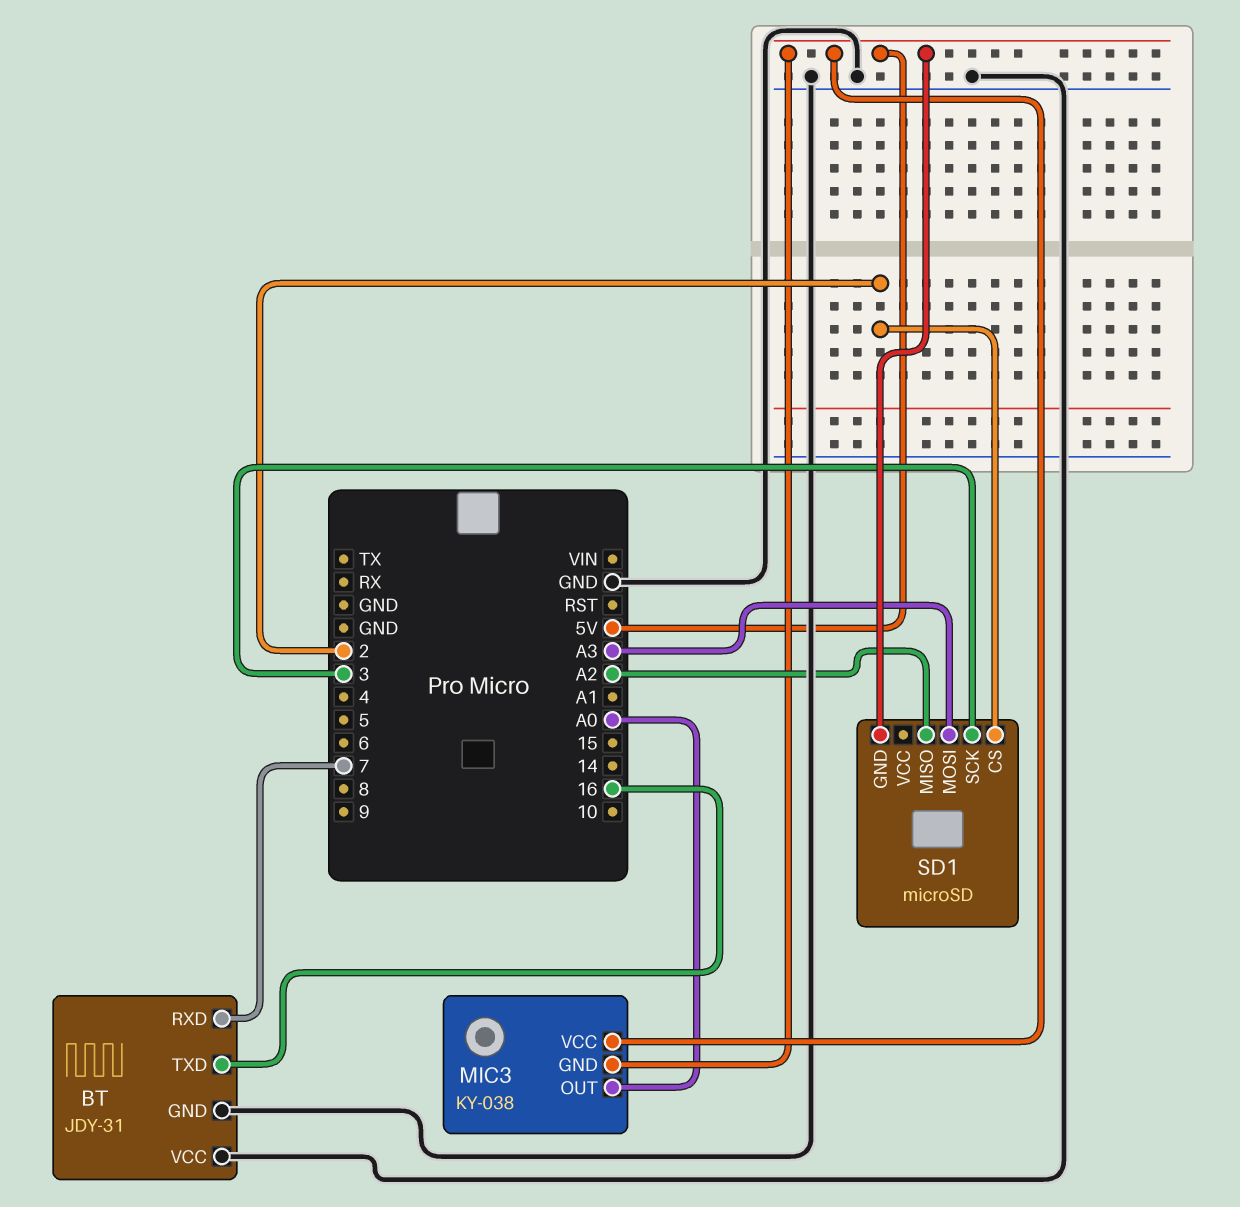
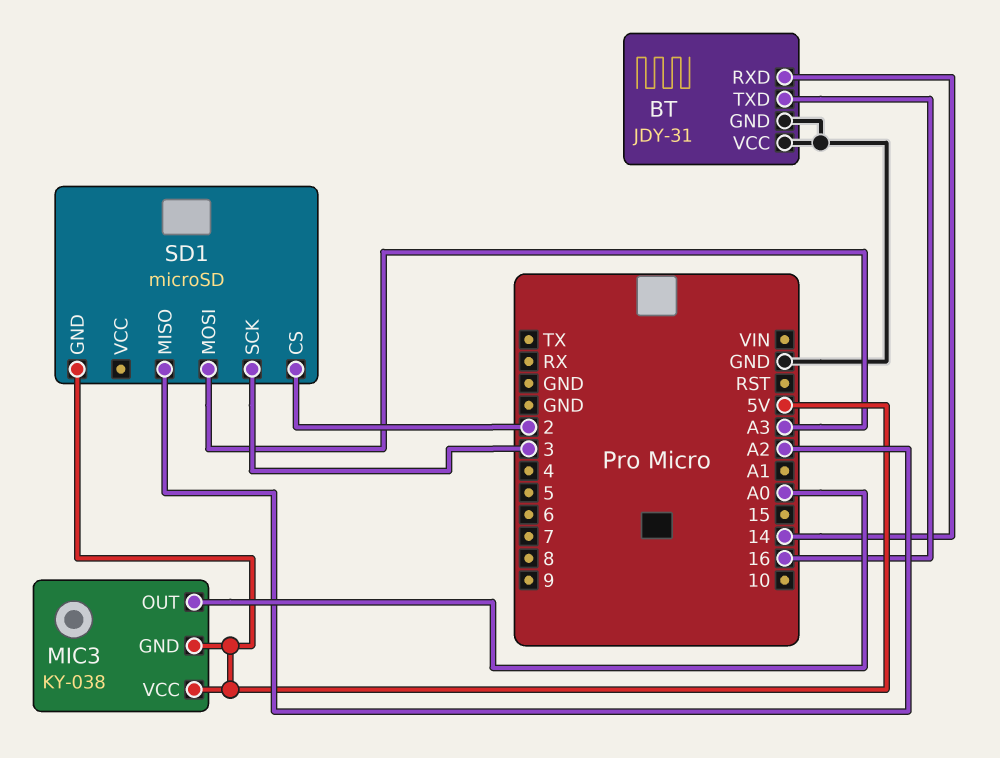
BT pin RXD: 7 -> 14

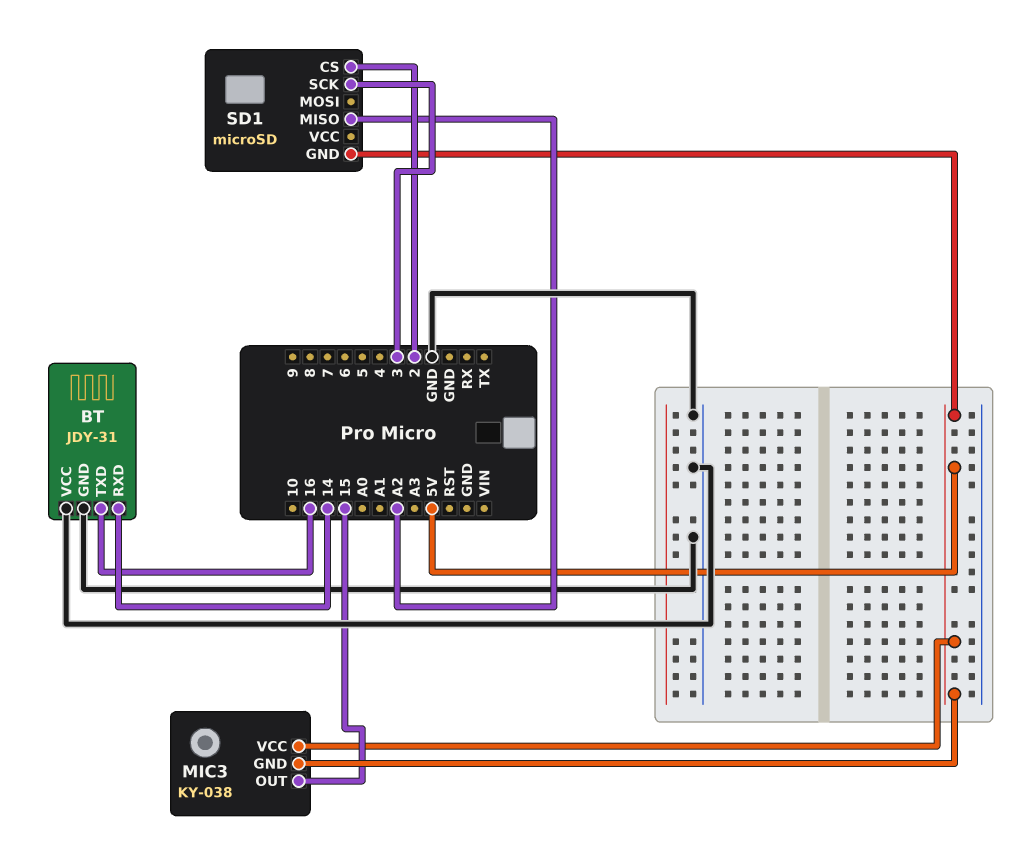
MIC3 pin OUT: A0 -> 15
SD1 pin MOSI: A3 -> none

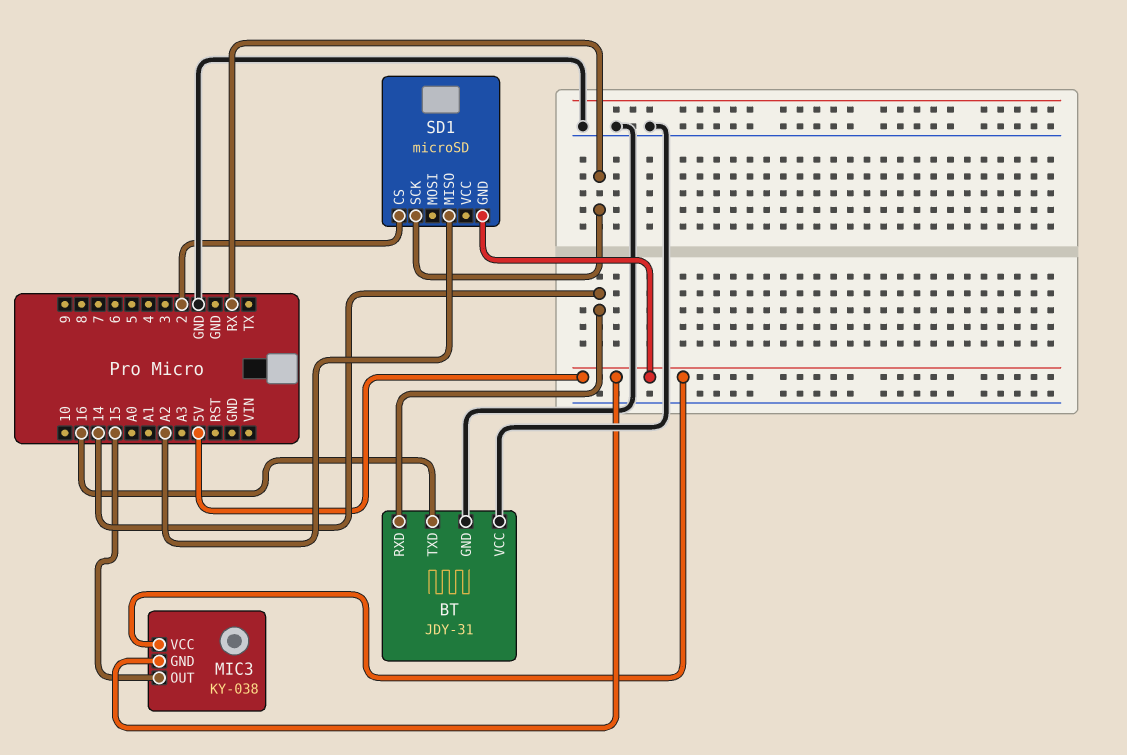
SD1 pin SCK: 3 -> RX

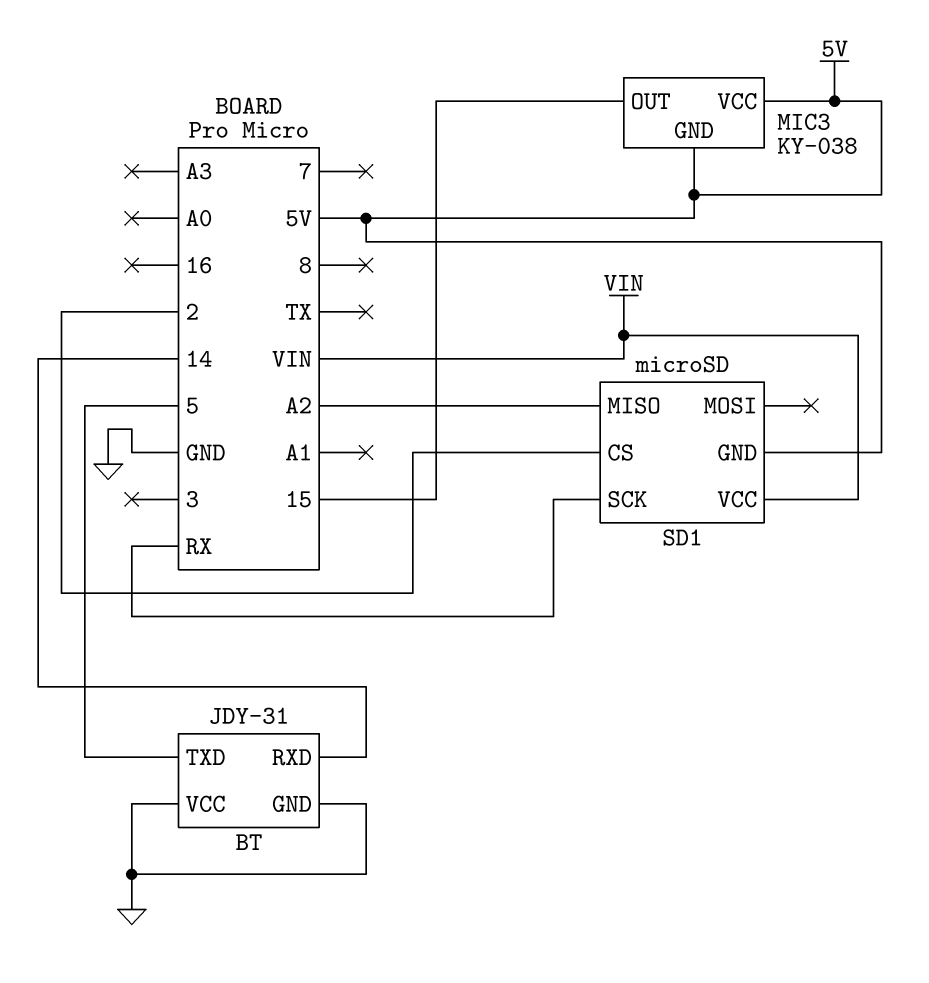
BT pin TXD: 16 -> 5
SD1 pin VCC: none -> VIN

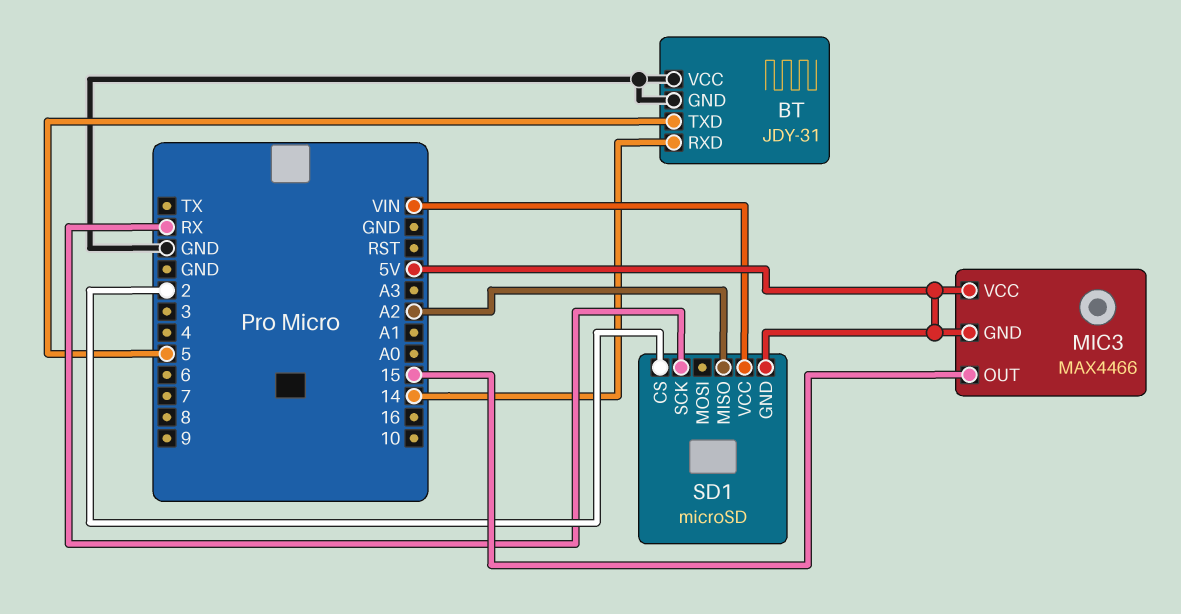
MIC3: KY-038 -> MAX4466

